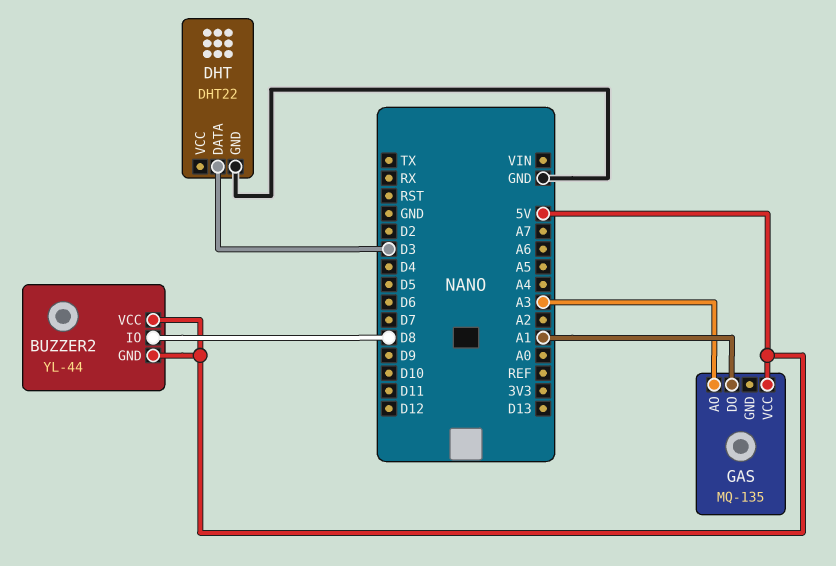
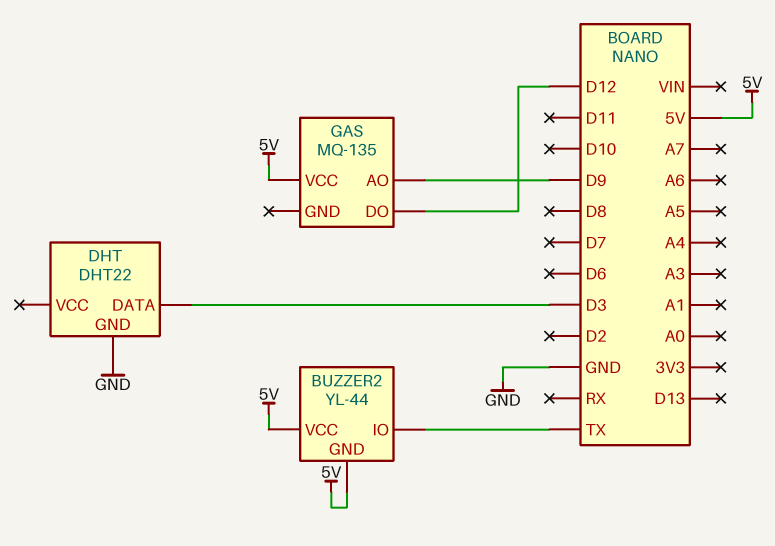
BUZZER2 pin IO: D8 -> TX
GAS pin AO: A3 -> D9
GAS pin DO: A1 -> D12

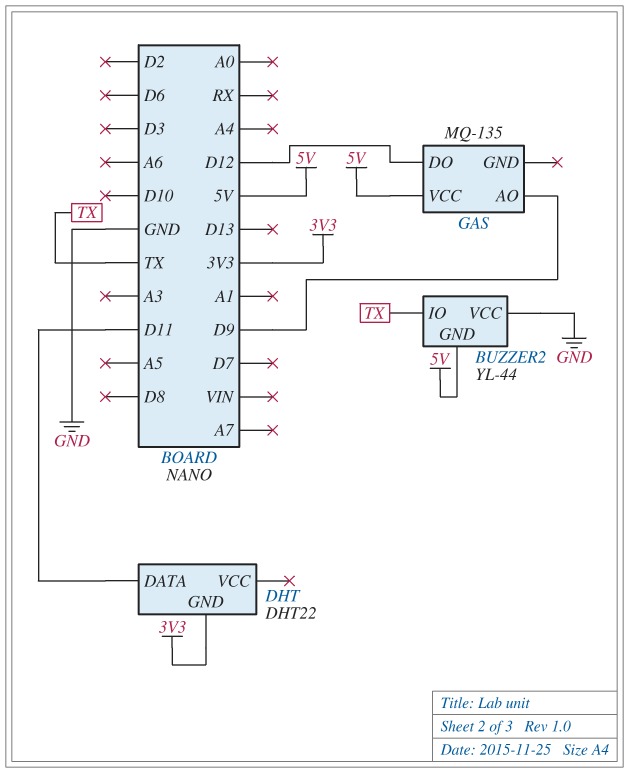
BUZZER2 pin VCC: 5V -> GND
DHT pin DATA: D3 -> D11
DHT pin GND: GND -> 3V3

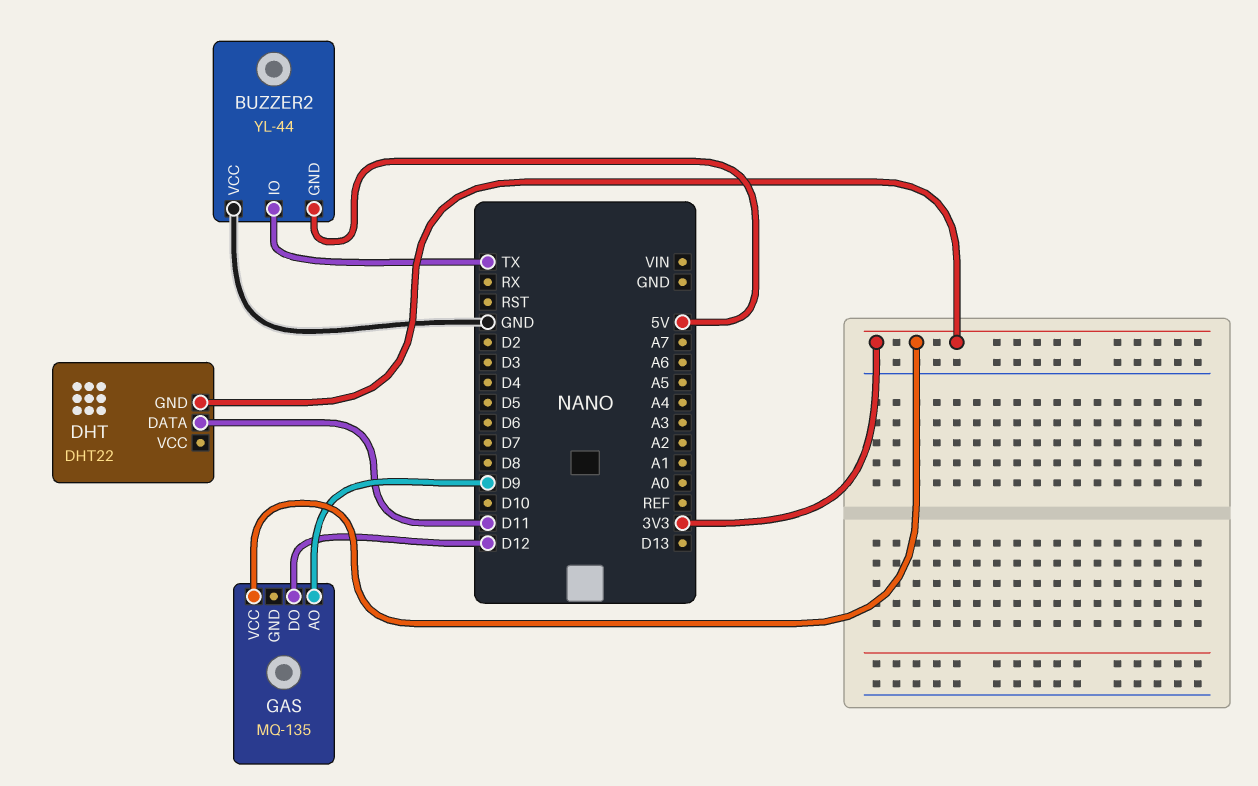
GAS pin VCC: 5V -> 3V3

